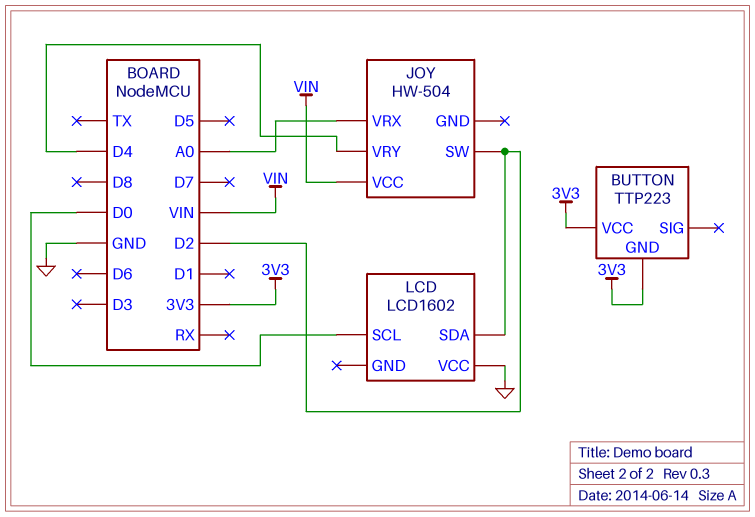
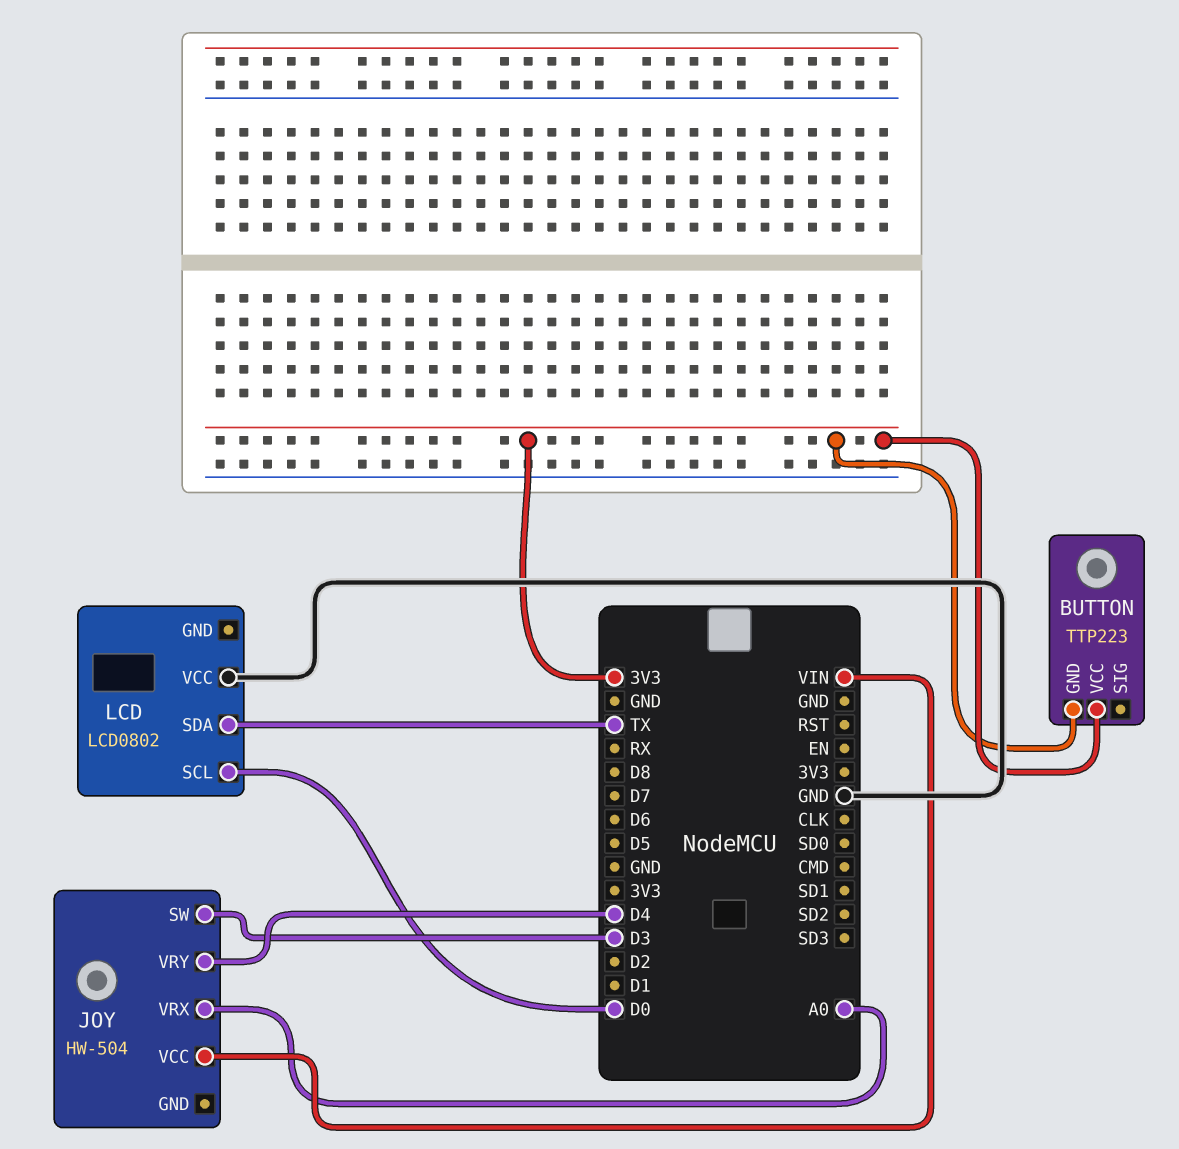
JOY pin SW: D2 -> D3
LCD: LCD1602 -> LCD0802
LCD pin SDA: D2 -> TX

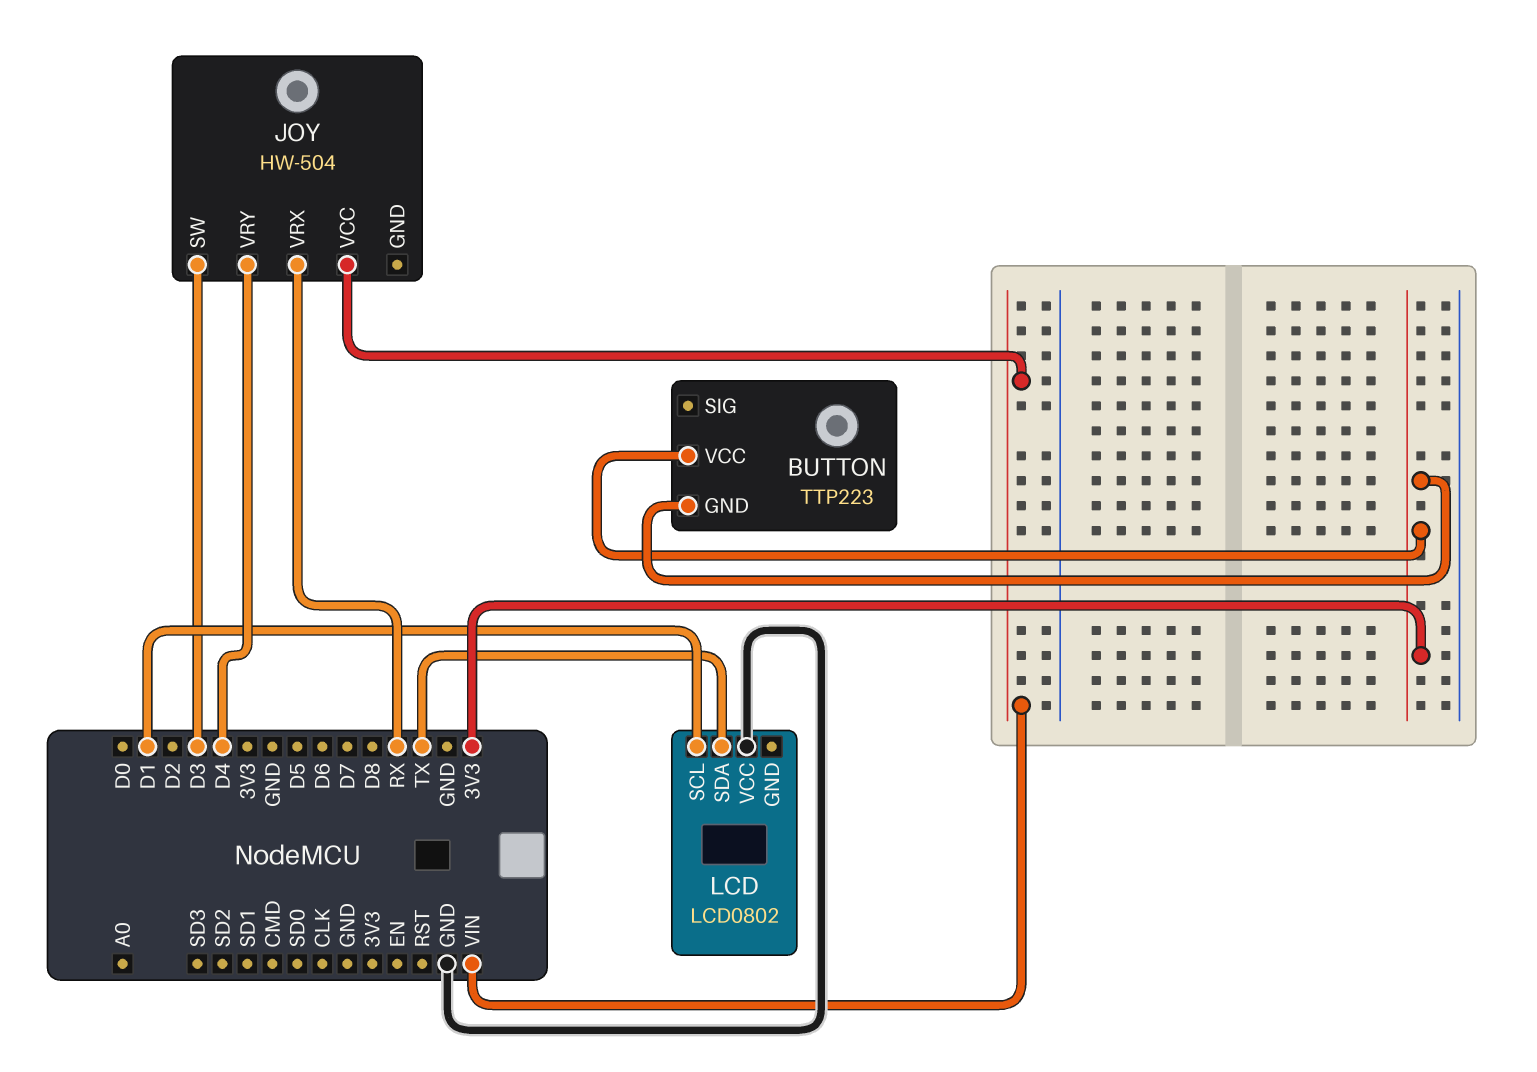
JOY pin VRX: A0 -> RX
LCD pin SCL: D0 -> D1

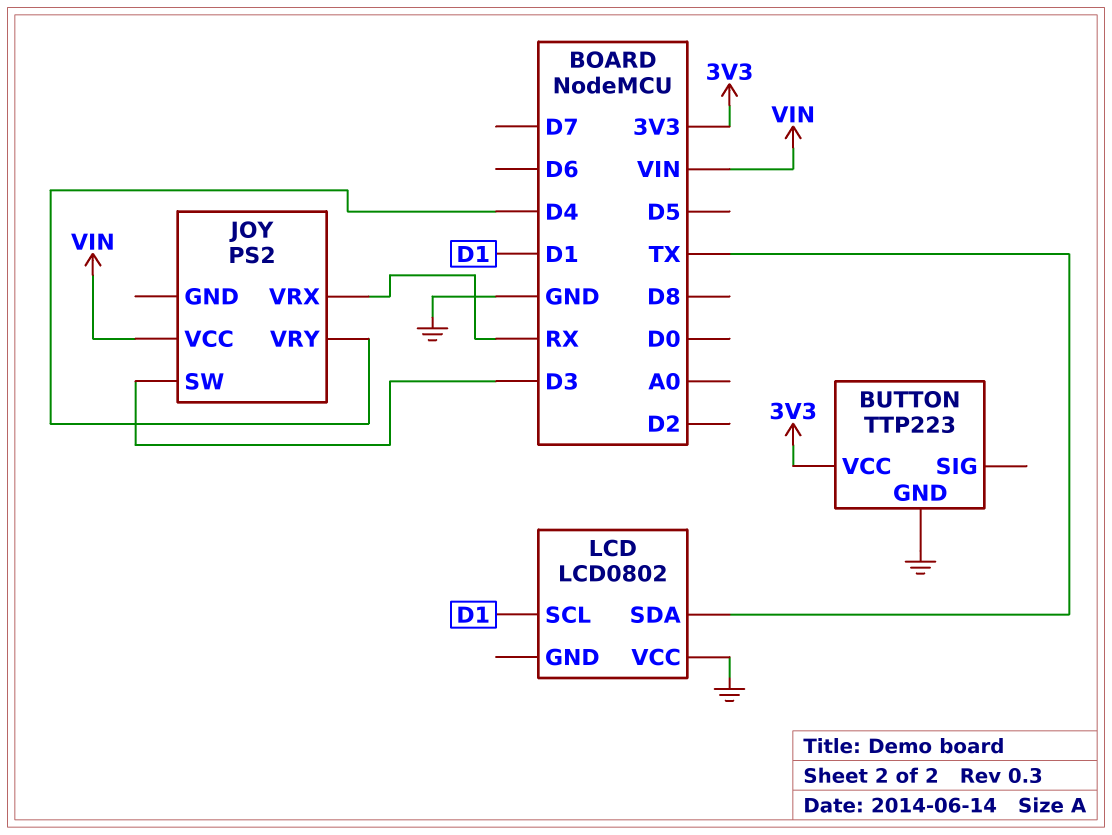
BUTTON pin GND: 3V3 -> GND
JOY: HW-504 -> PS2

